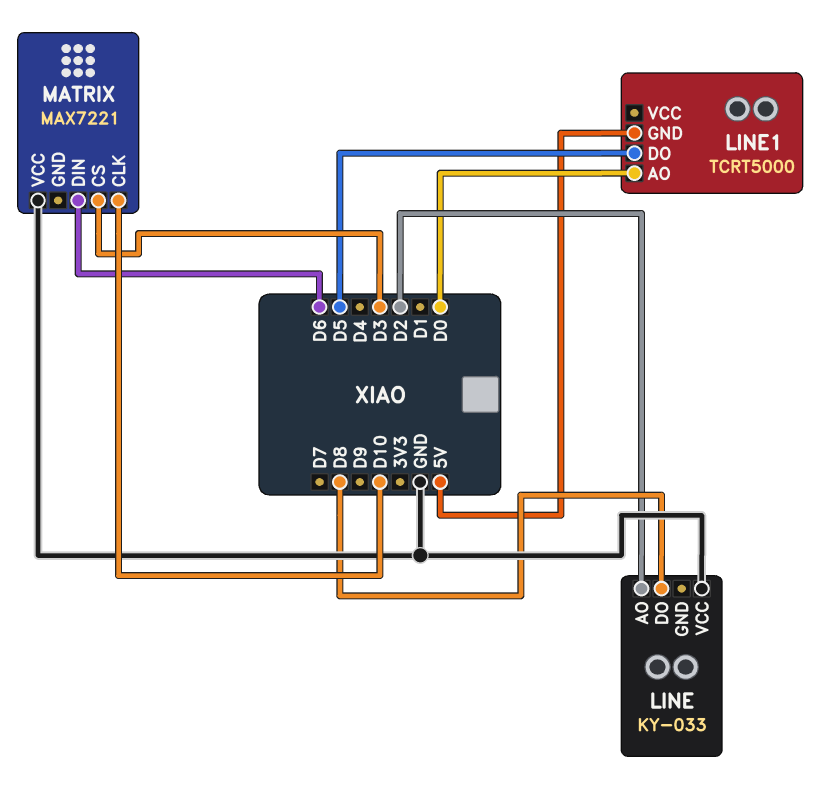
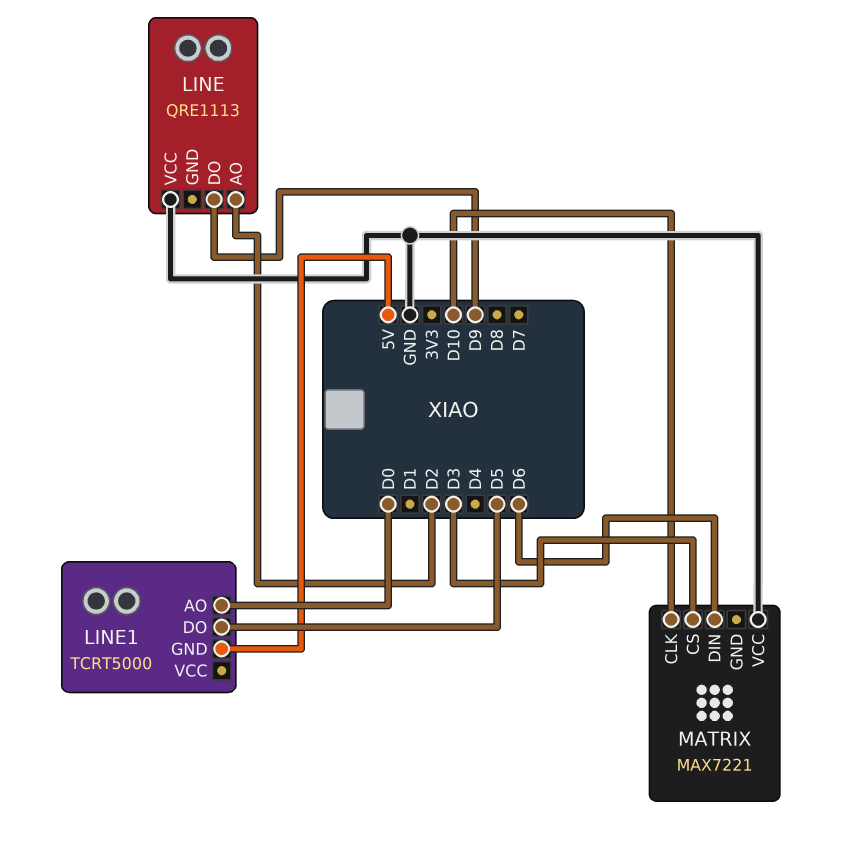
LINE: KY-033 -> QRE1113
LINE pin DO: D8 -> D9

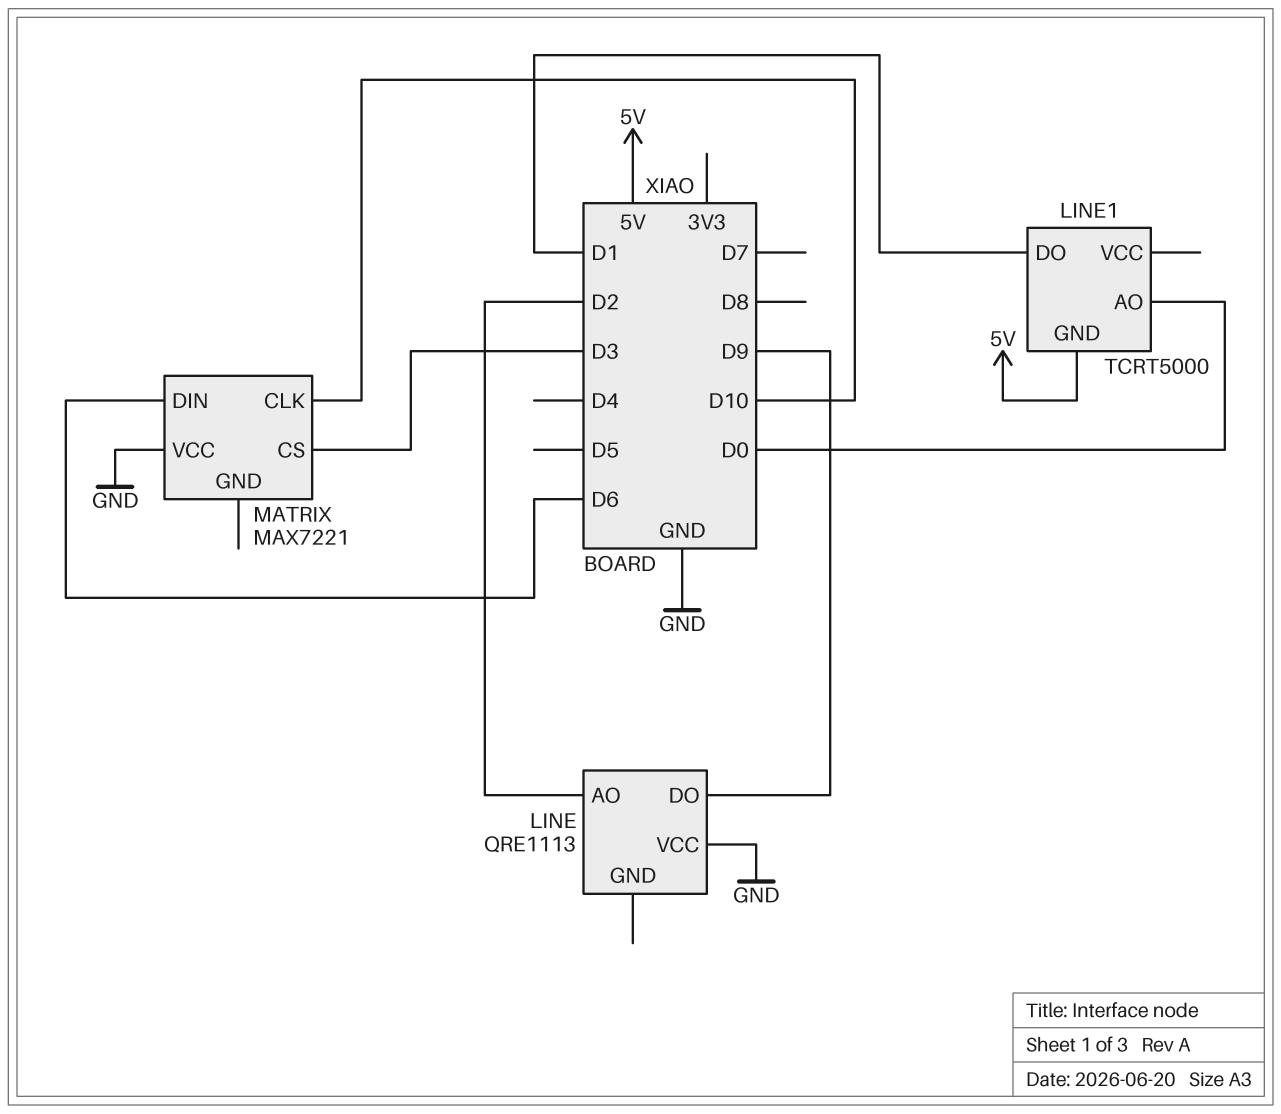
LINE1 pin DO: D5 -> D1

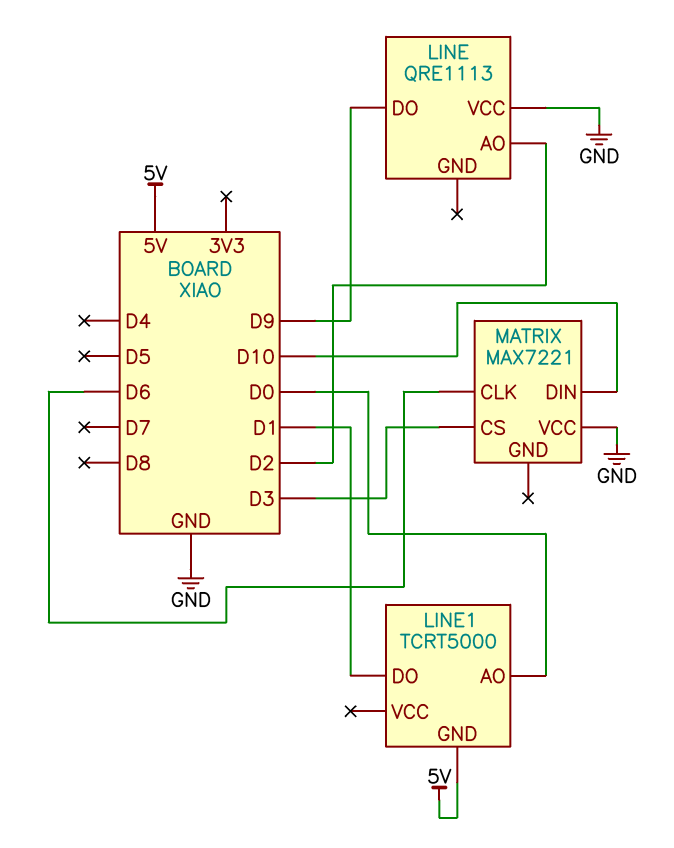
MATRIX pin CLK: D10 -> D6
MATRIX pin DIN: D6 -> D10

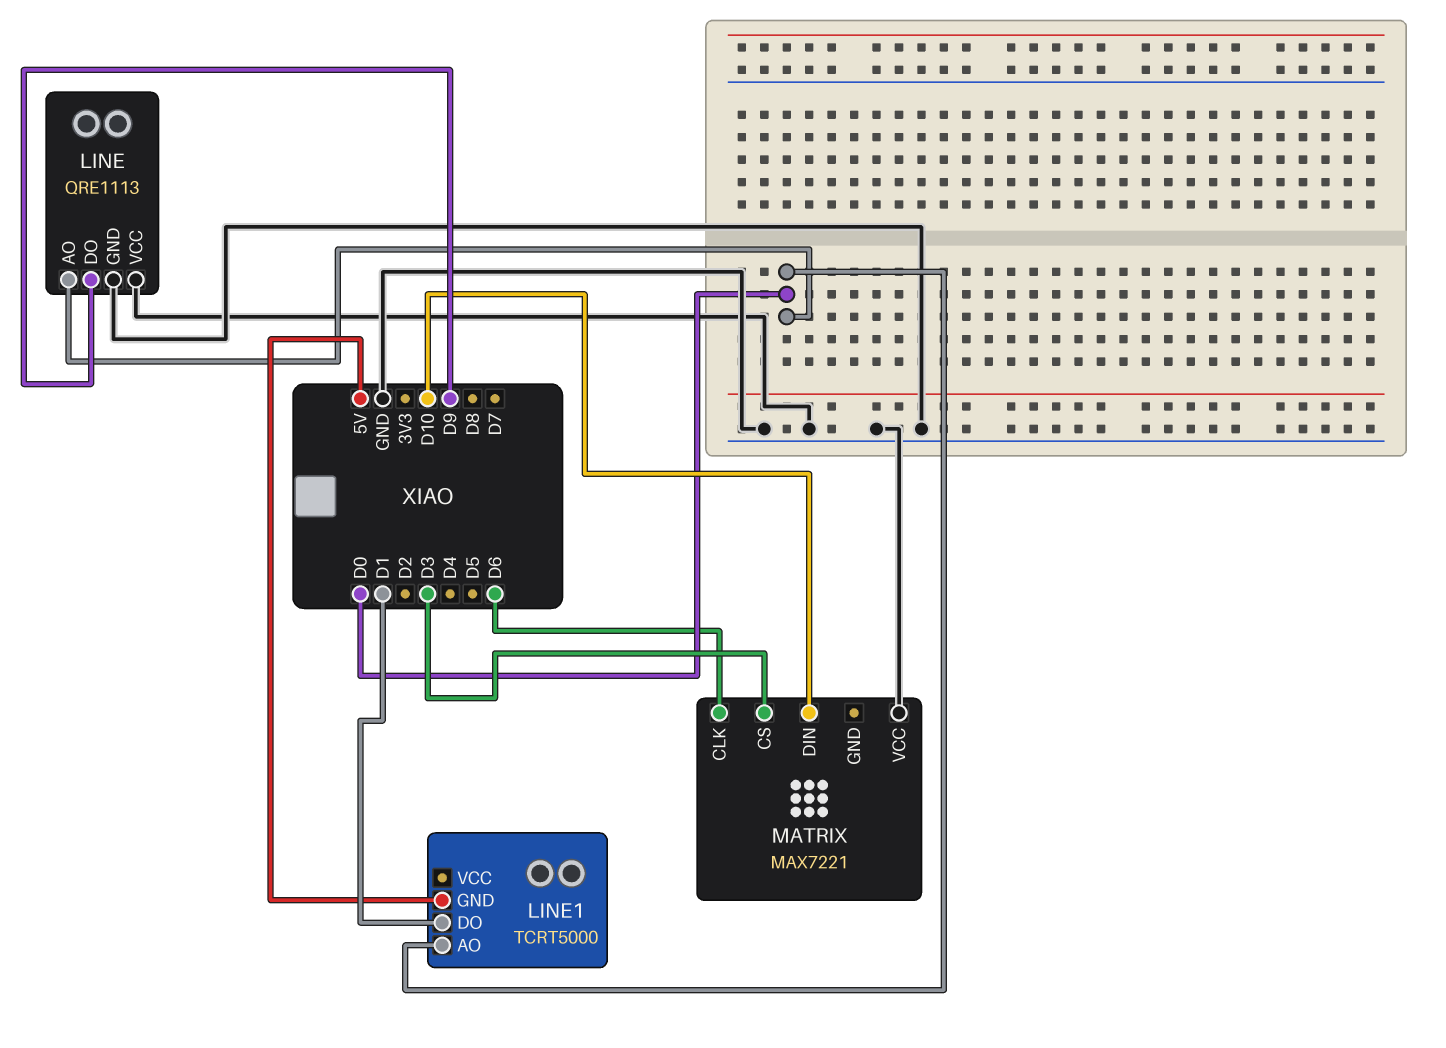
LINE pin AO: D2 -> D0
LINE pin GND: none -> GND

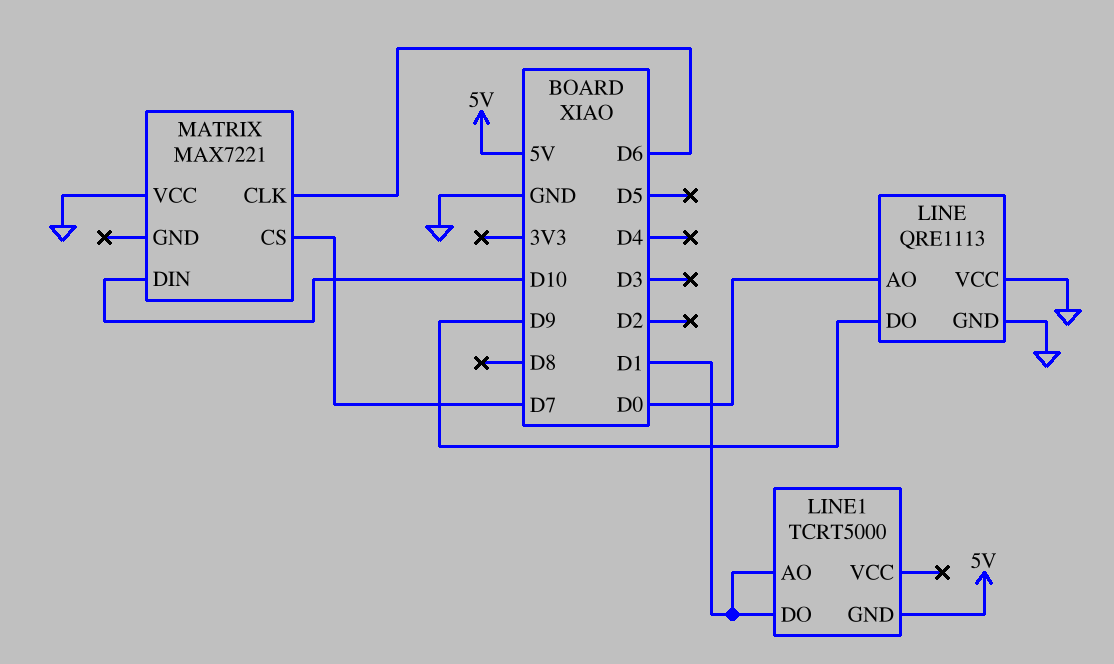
LINE1 pin AO: D0 -> D1
MATRIX pin CS: D3 -> D7

